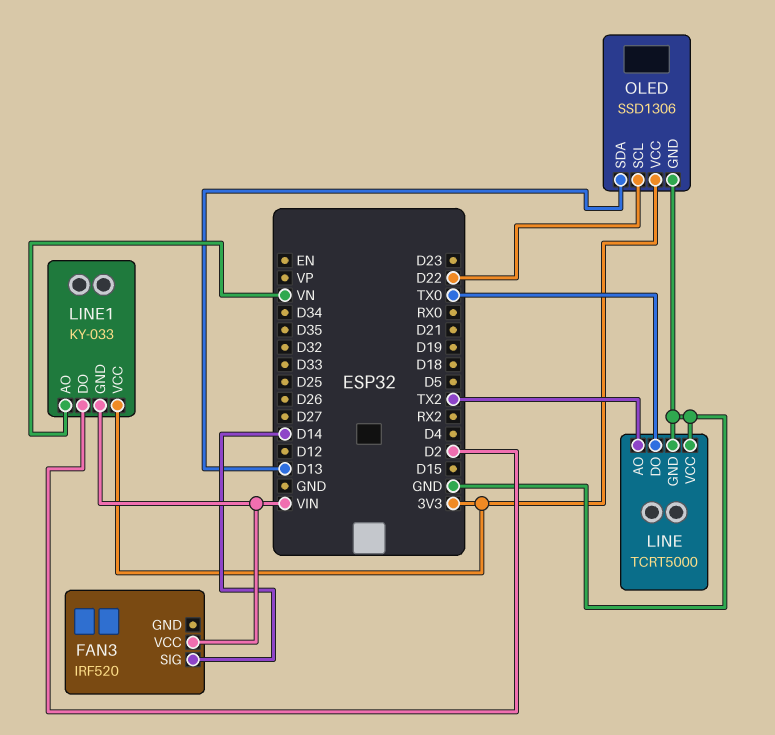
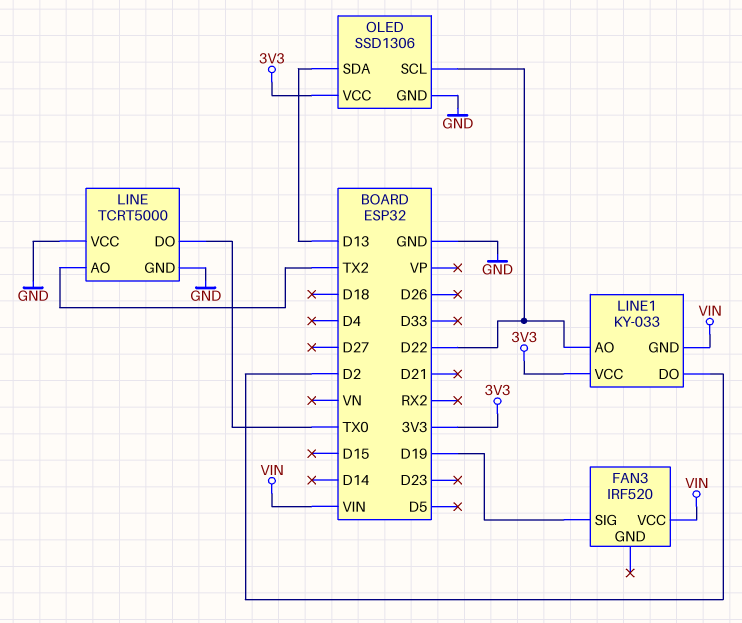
FAN3 pin SIG: D14 -> D19
LINE1 pin AO: VN -> D22

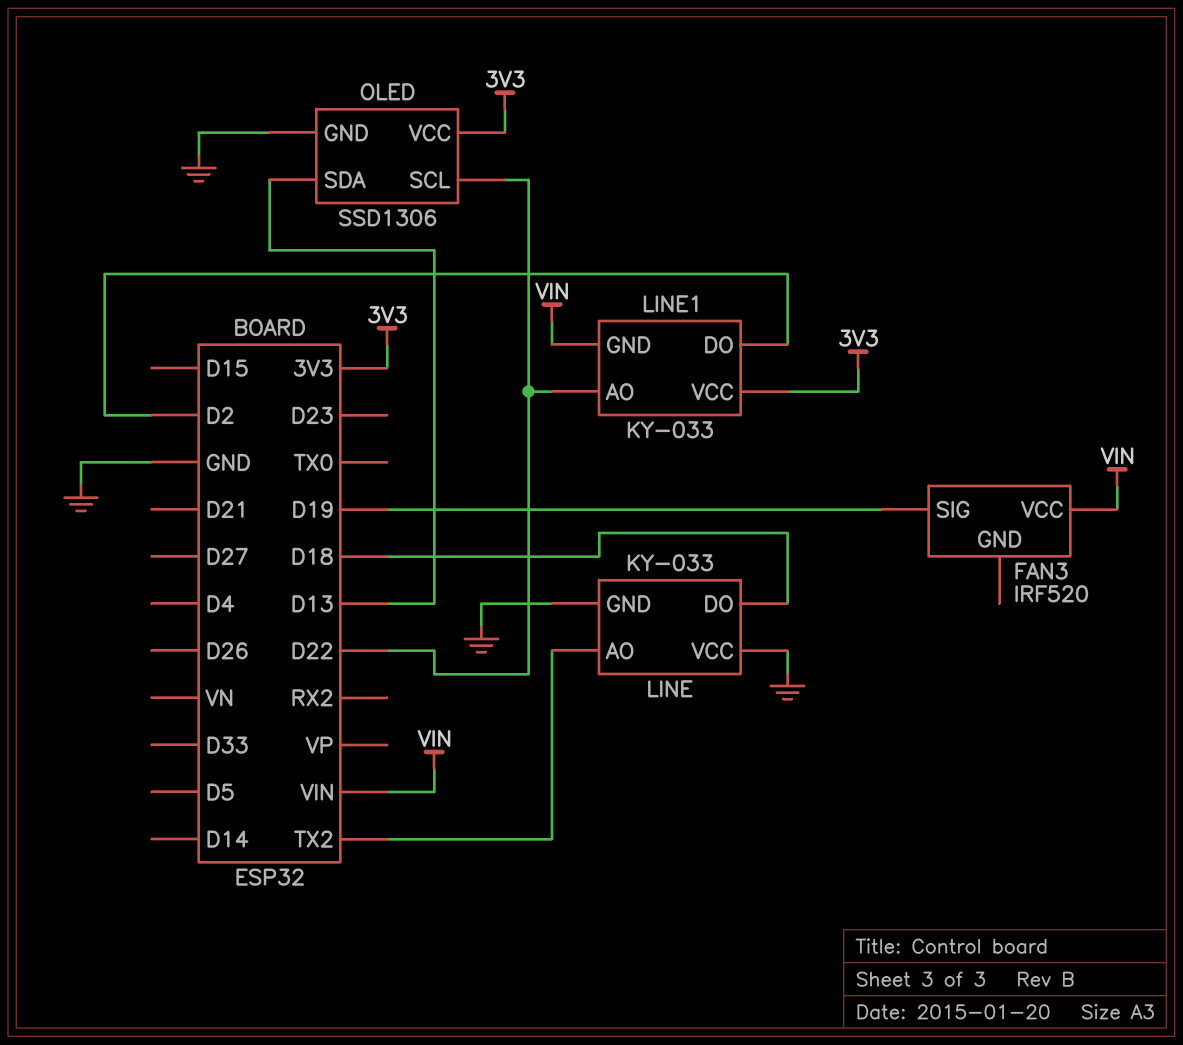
LINE: TCRT5000 -> KY-033
LINE pin DO: TX0 -> D18

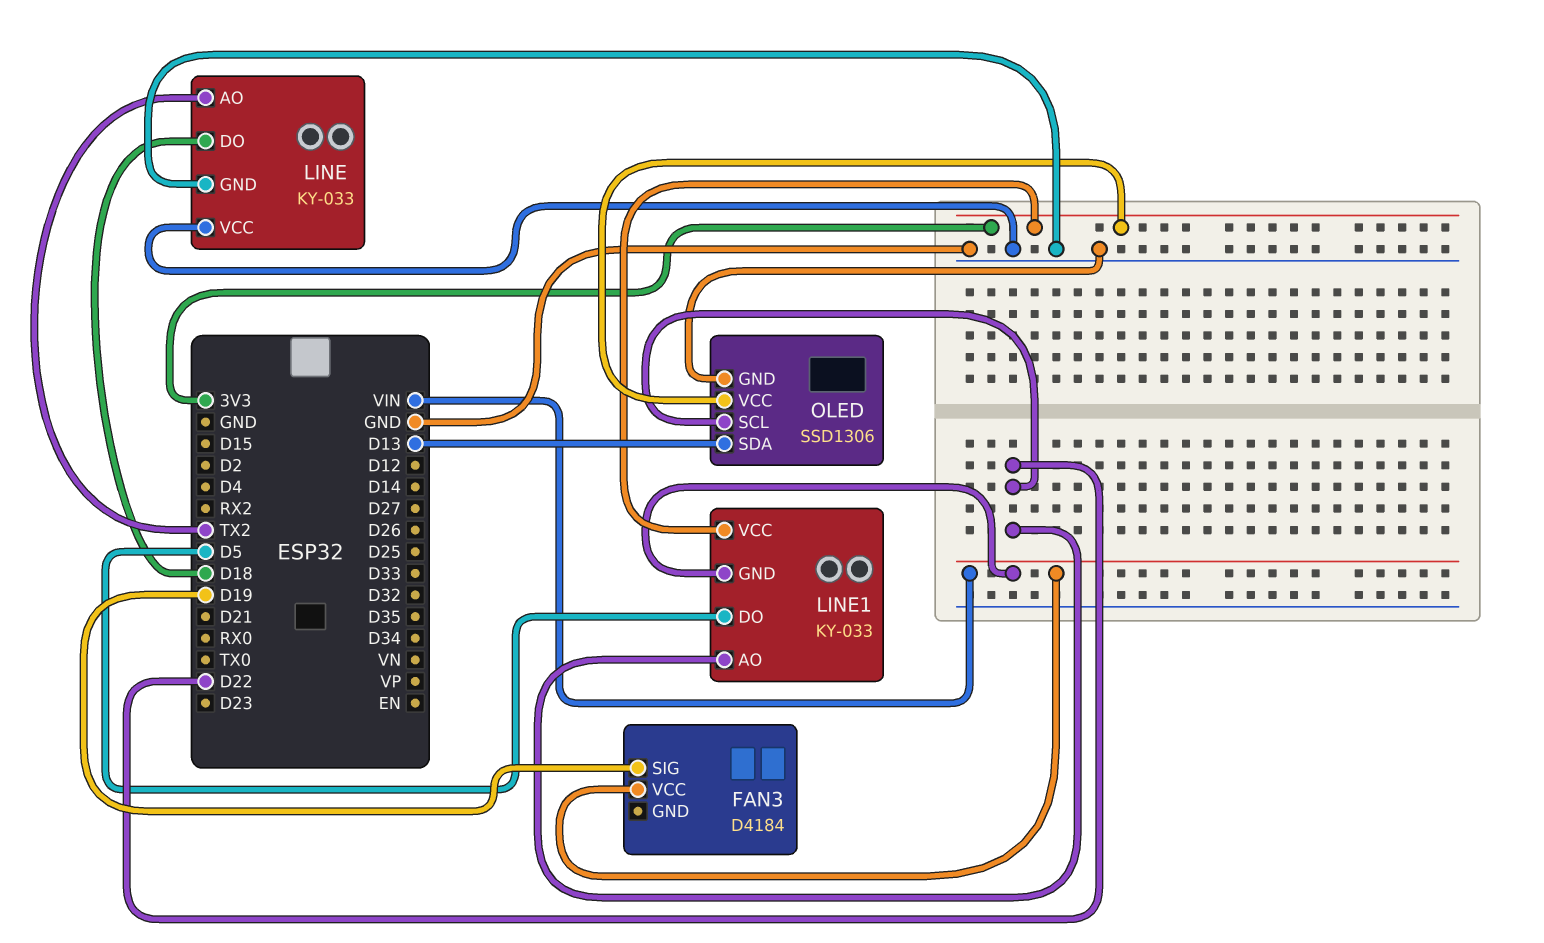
FAN3: IRF520 -> D4184
LINE1 pin DO: D2 -> D5

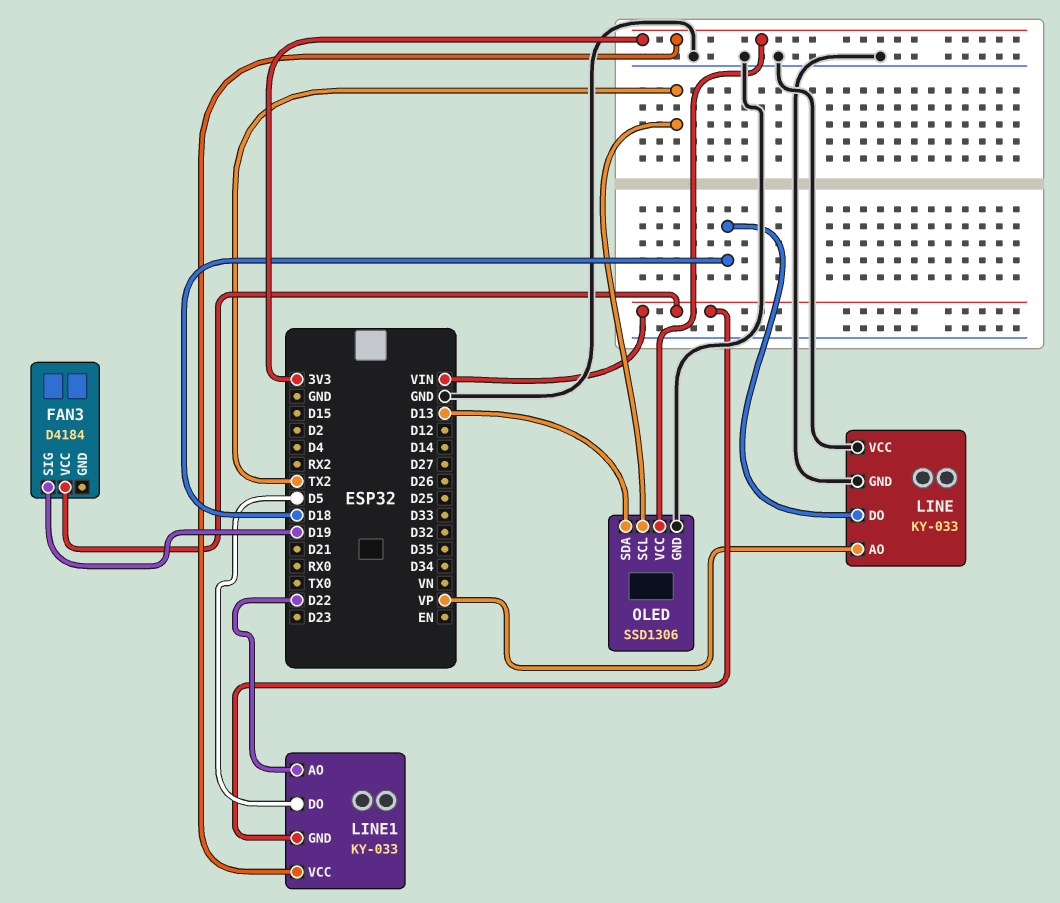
LINE pin AO: TX2 -> VP
OLED pin SCL: D22 -> TX2

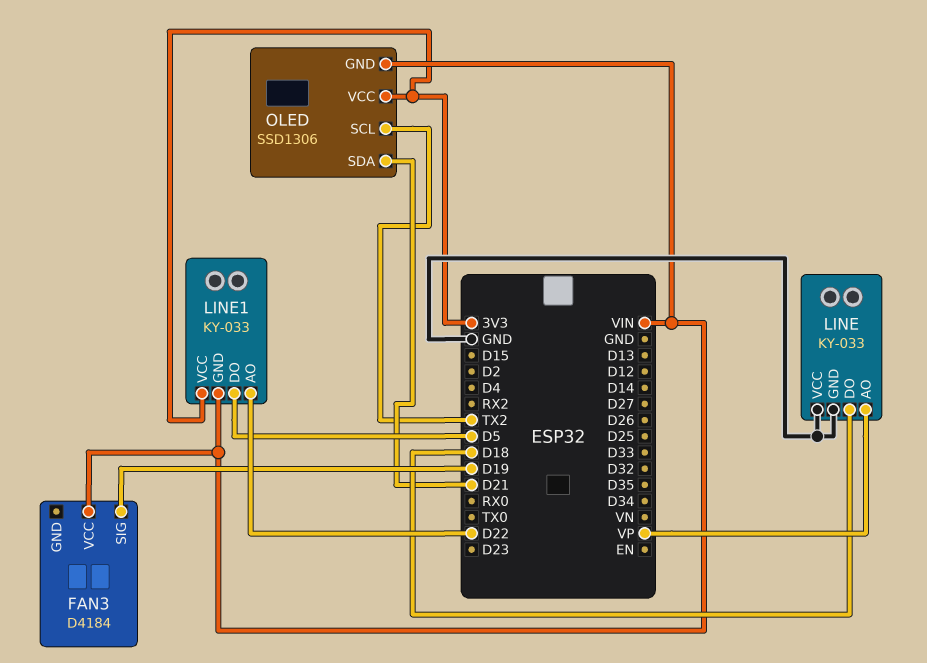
OLED pin GND: GND -> VIN
OLED pin SDA: D13 -> D21

